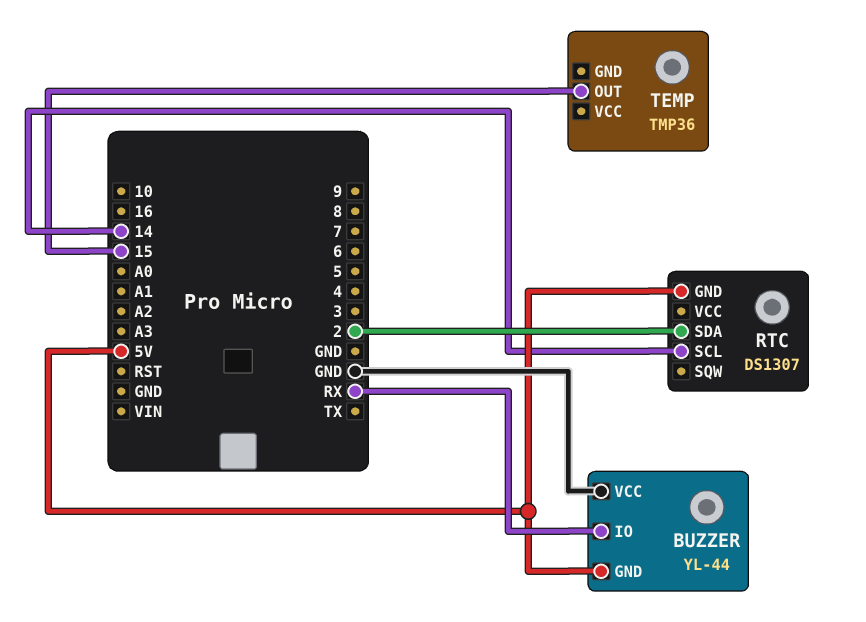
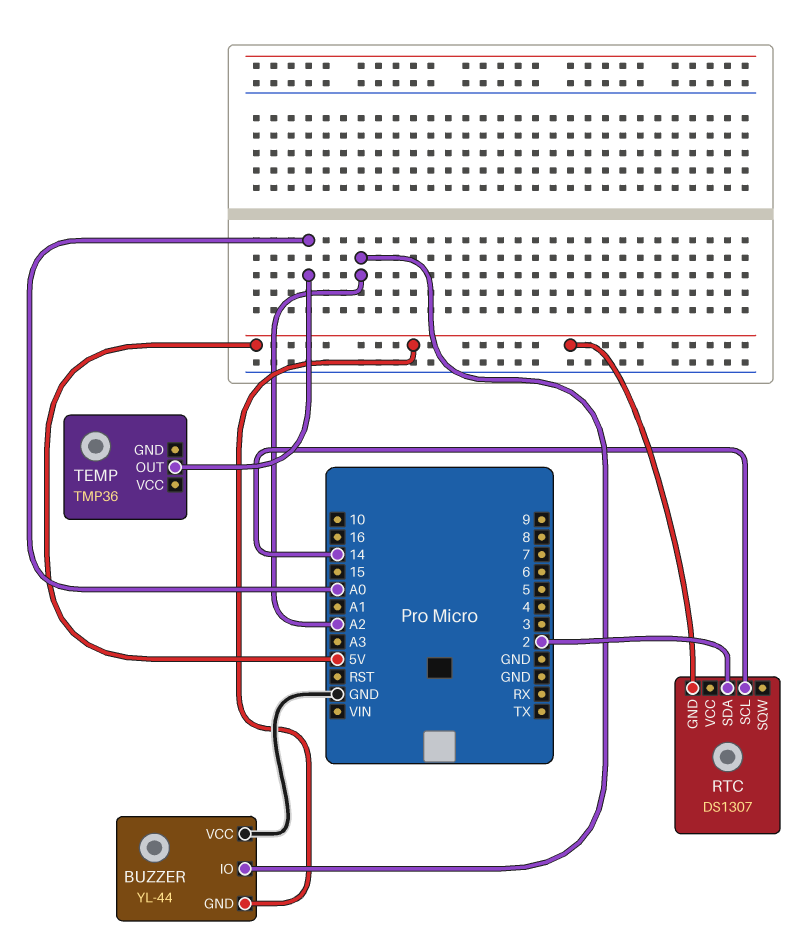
BUZZER pin IO: RX -> A2
TEMP pin OUT: 15 -> A0

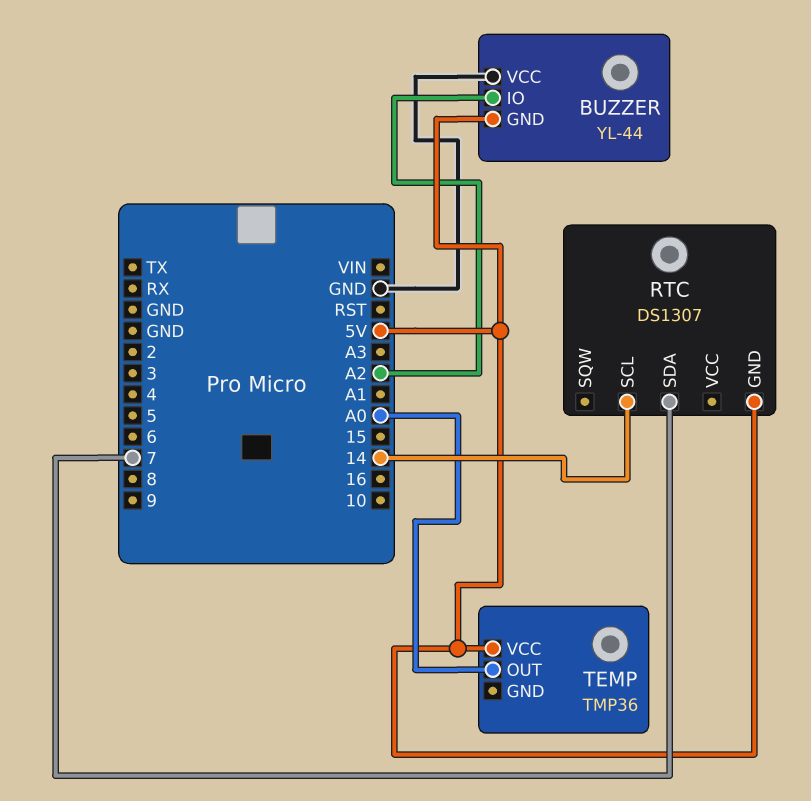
RTC pin SDA: 2 -> 7
TEMP pin VCC: none -> 5V

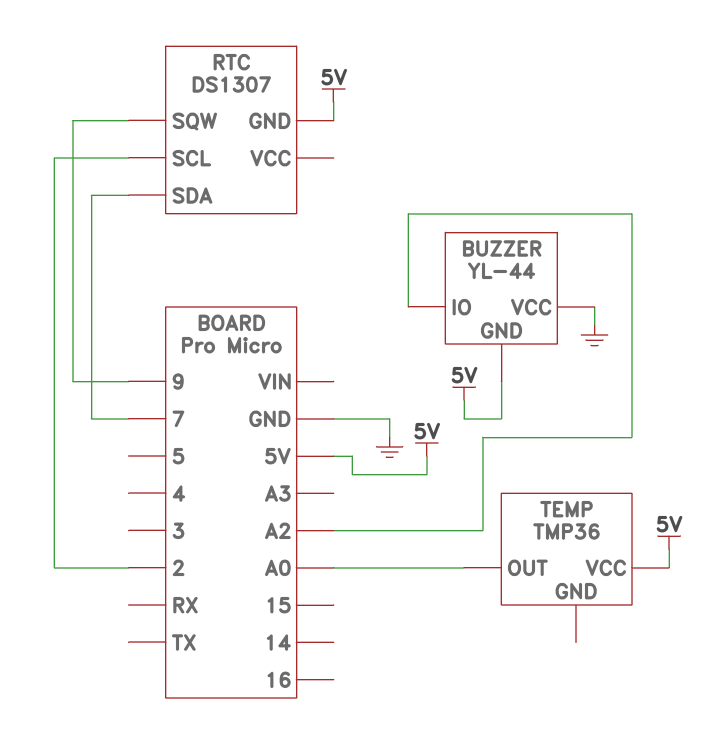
RTC pin SCL: 14 -> 2
RTC pin SQW: none -> 9

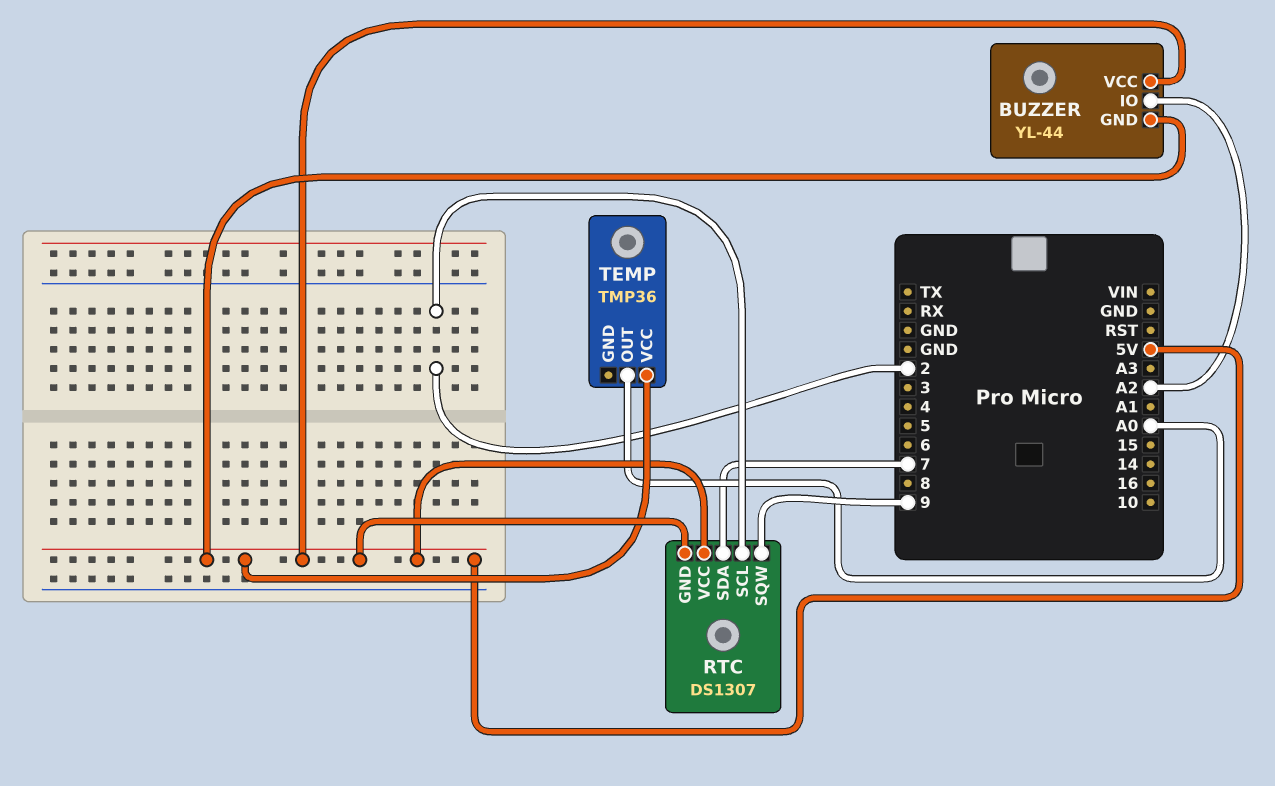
BUZZER pin VCC: GND -> 5V
RTC pin VCC: none -> 5V

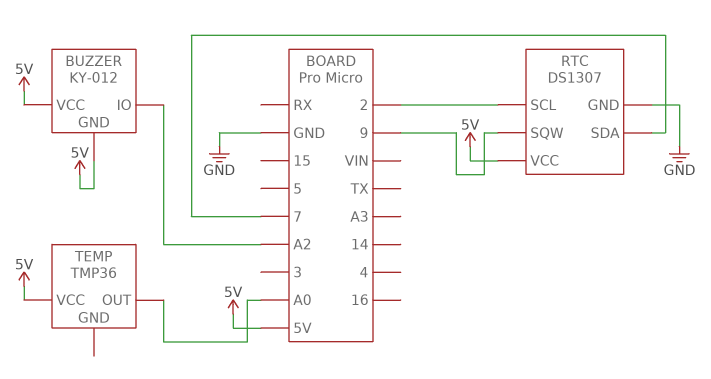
BUZZER: YL-44 -> KY-012
RTC pin GND: 5V -> GND

